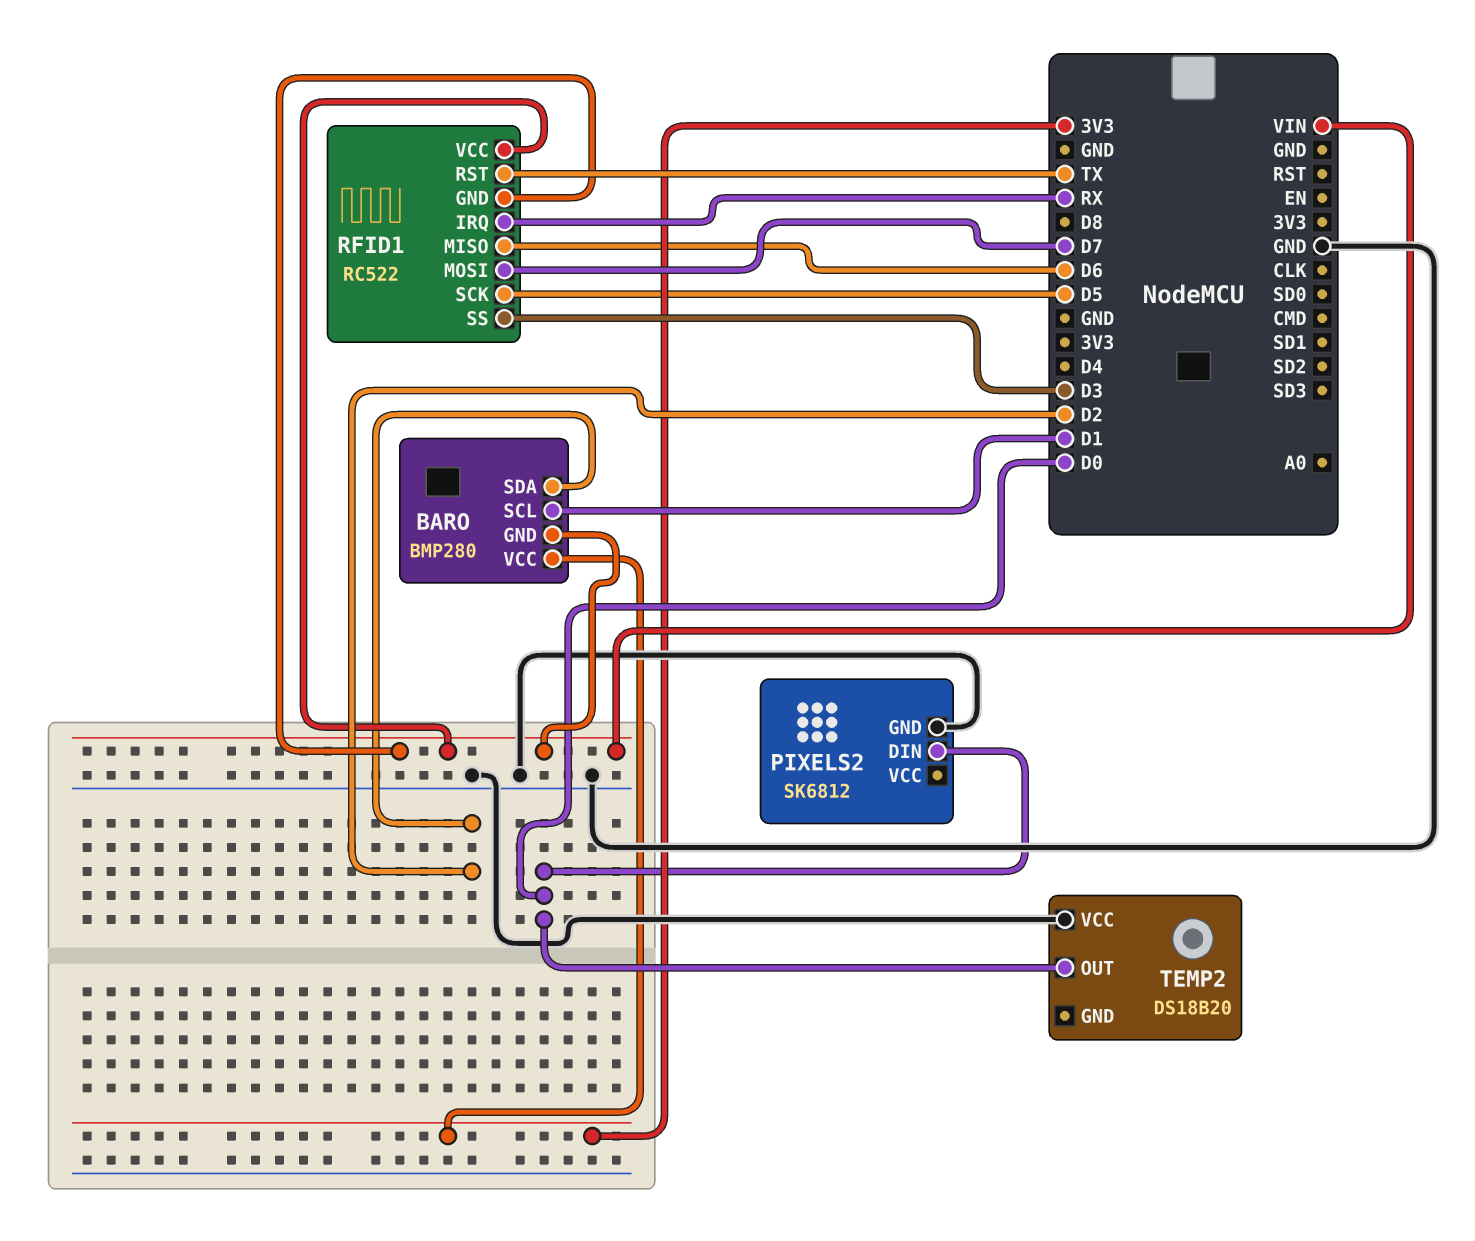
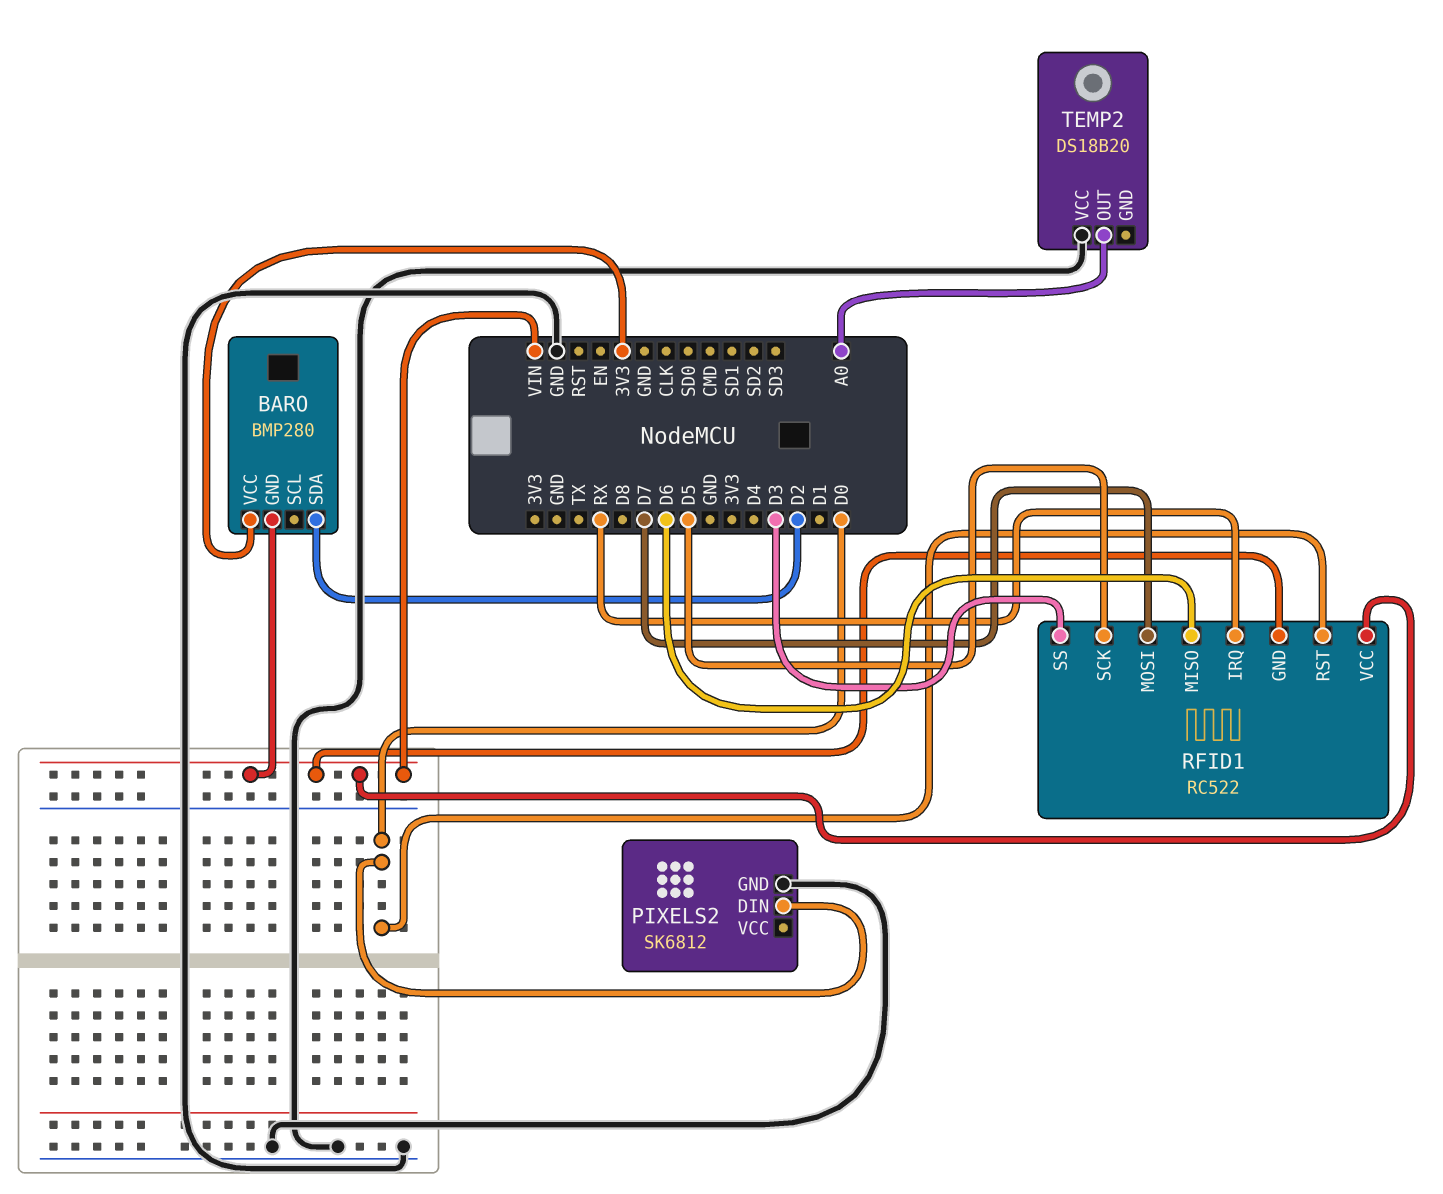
BARO pin SCL: D1 -> none
RFID1 pin RST: TX -> D0
TEMP2 pin OUT: D0 -> A0

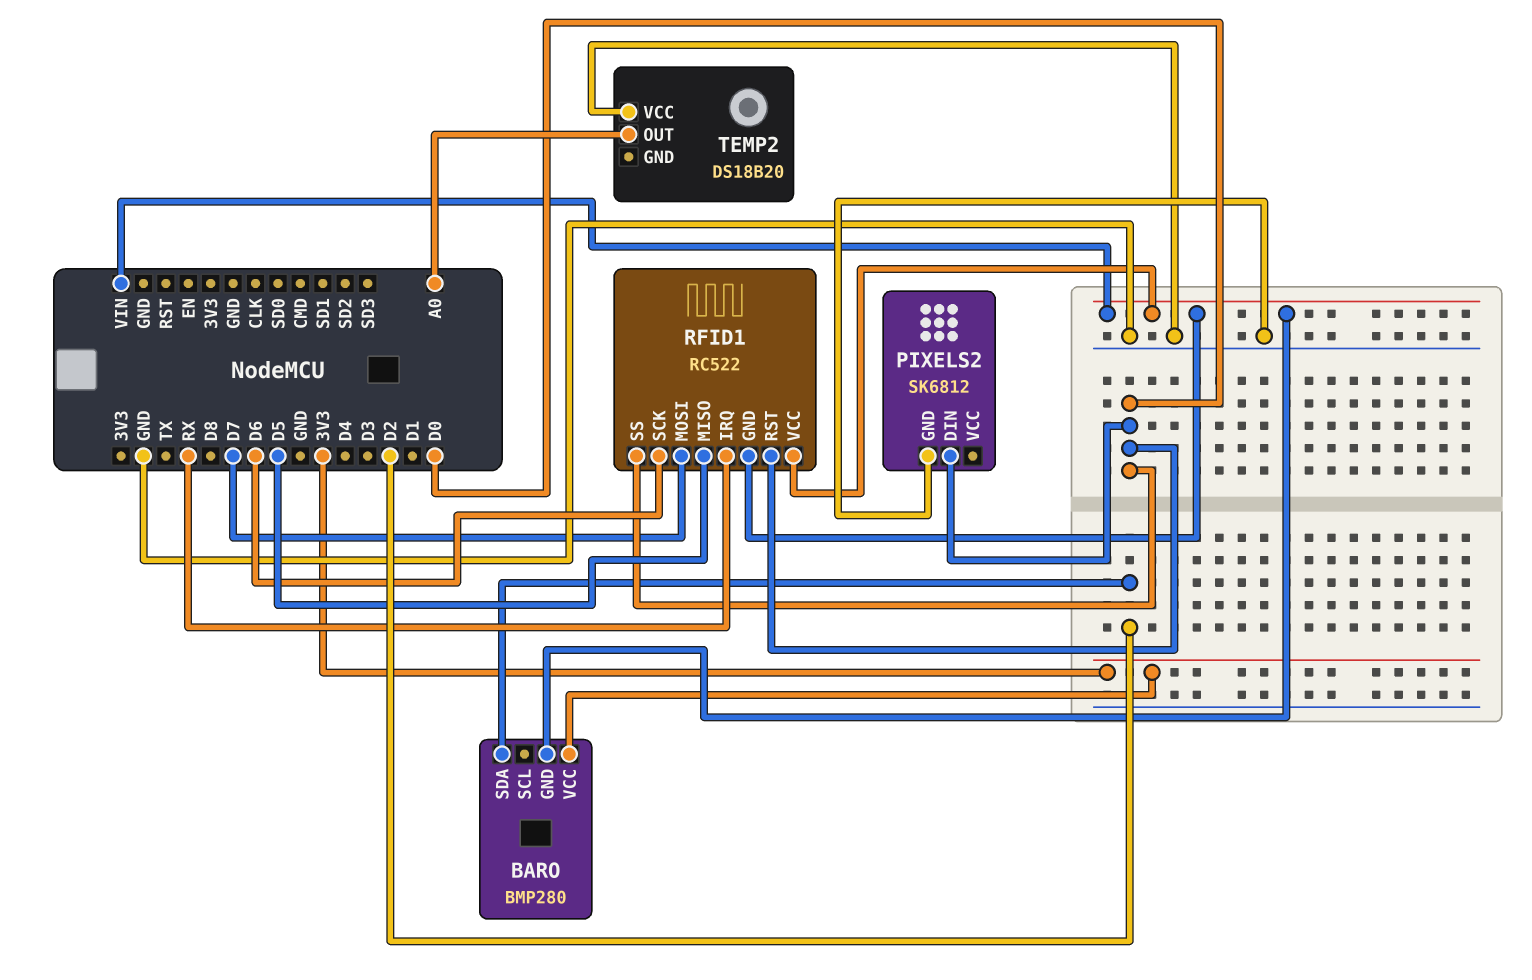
RFID1 pin MISO: D6 -> D5
RFID1 pin SCK: D5 -> D6
RFID1 pin SS: D3 -> D0

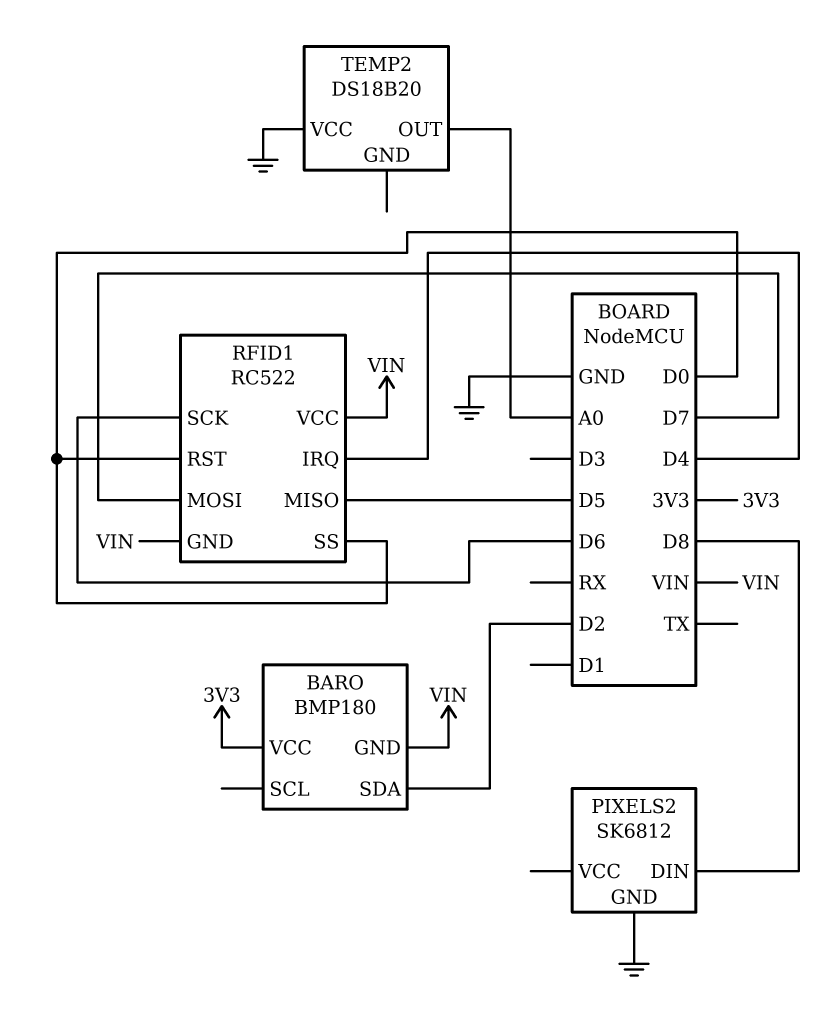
BARO: BMP280 -> BMP180
PIXELS2 pin DIN: D0 -> D8
RFID1 pin IRQ: RX -> D4

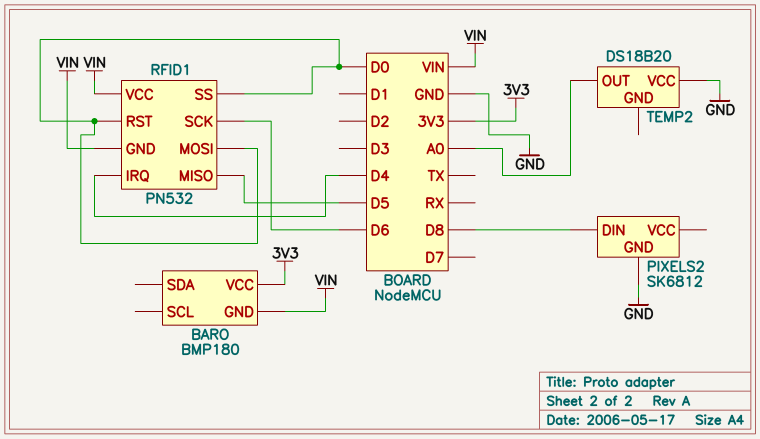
BARO pin SDA: D2 -> none
RFID1: RC522 -> PN532
RFID1 pin MOSI: D7 -> D0

